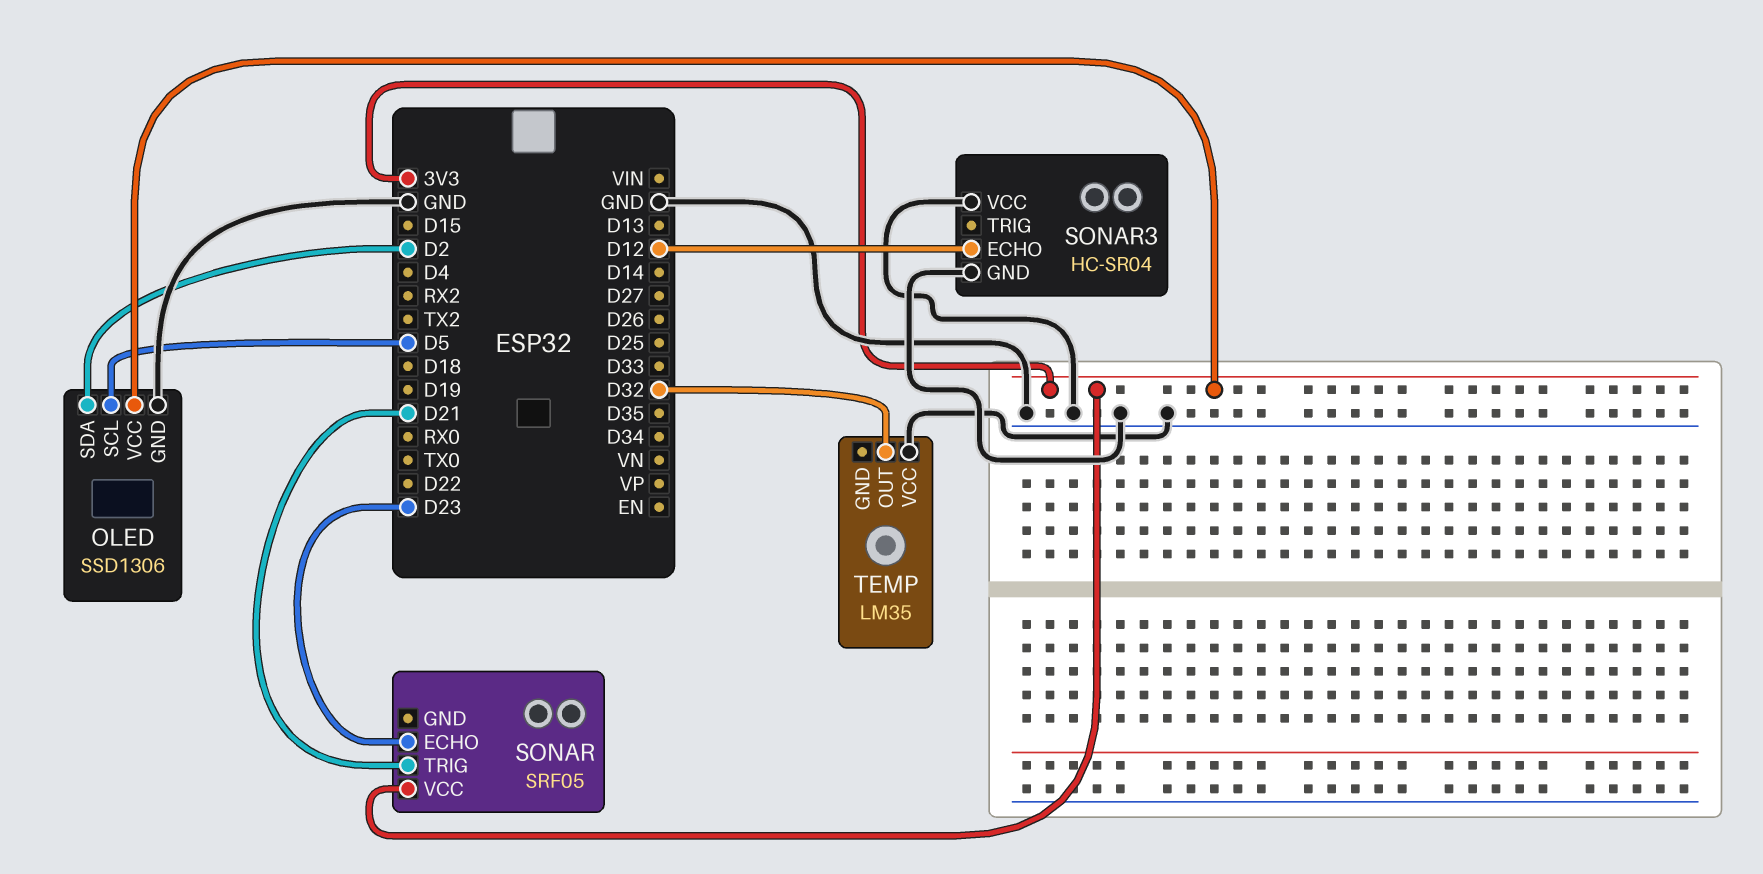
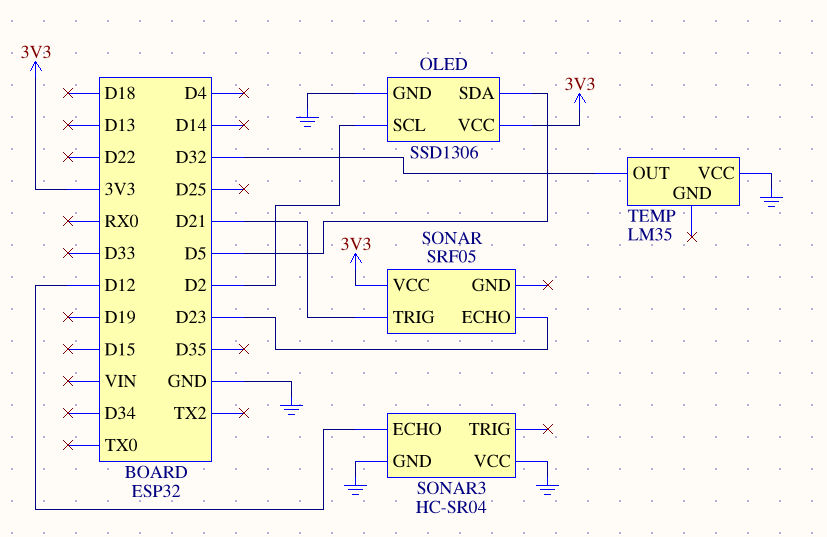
OLED pin SCL: D5 -> D2
OLED pin SDA: D2 -> D5

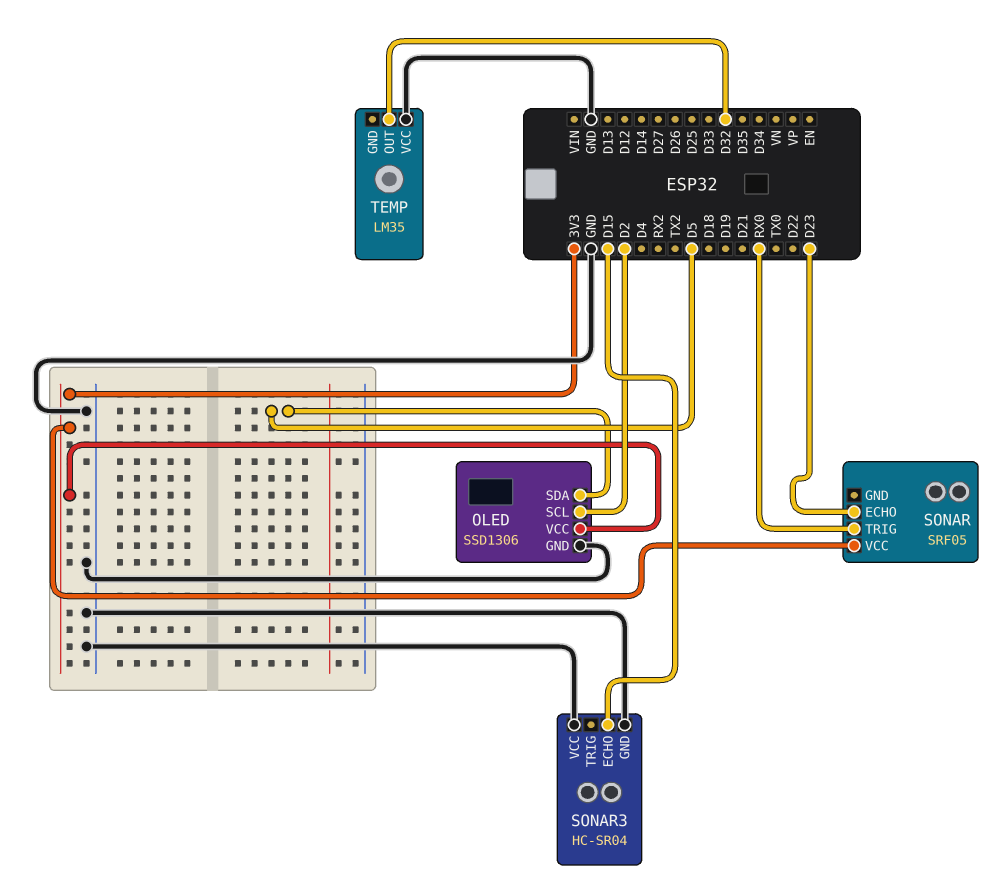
SONAR pin TRIG: D21 -> RX0
SONAR3 pin ECHO: D12 -> D15

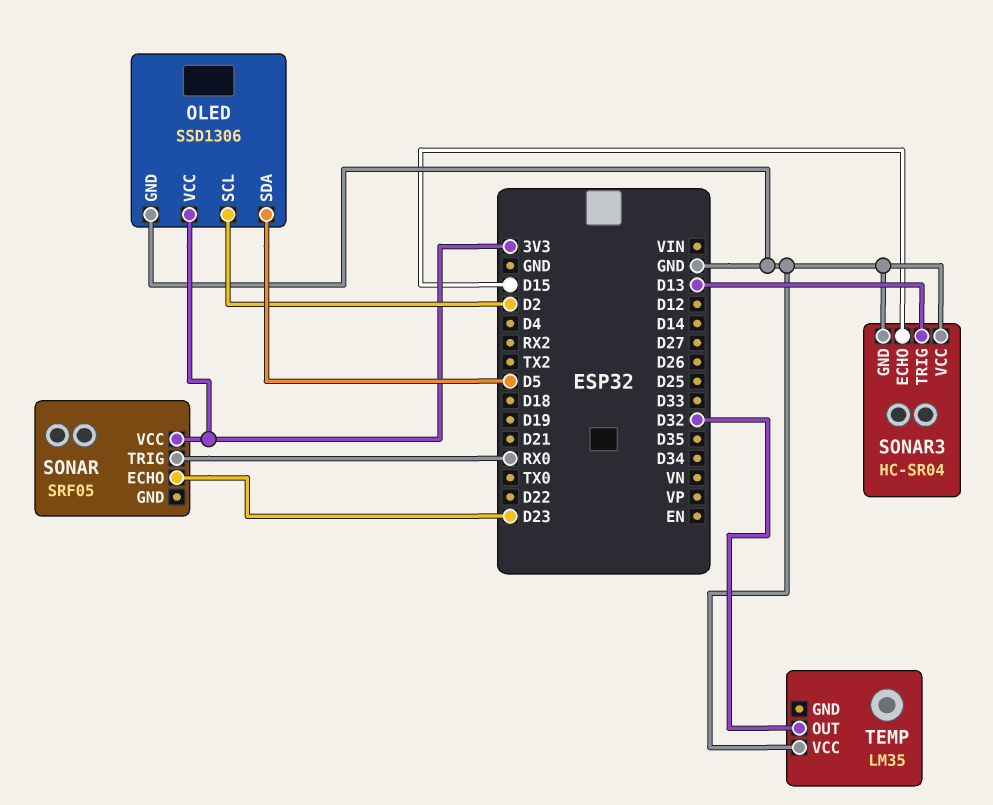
SONAR3 pin TRIG: none -> D13

